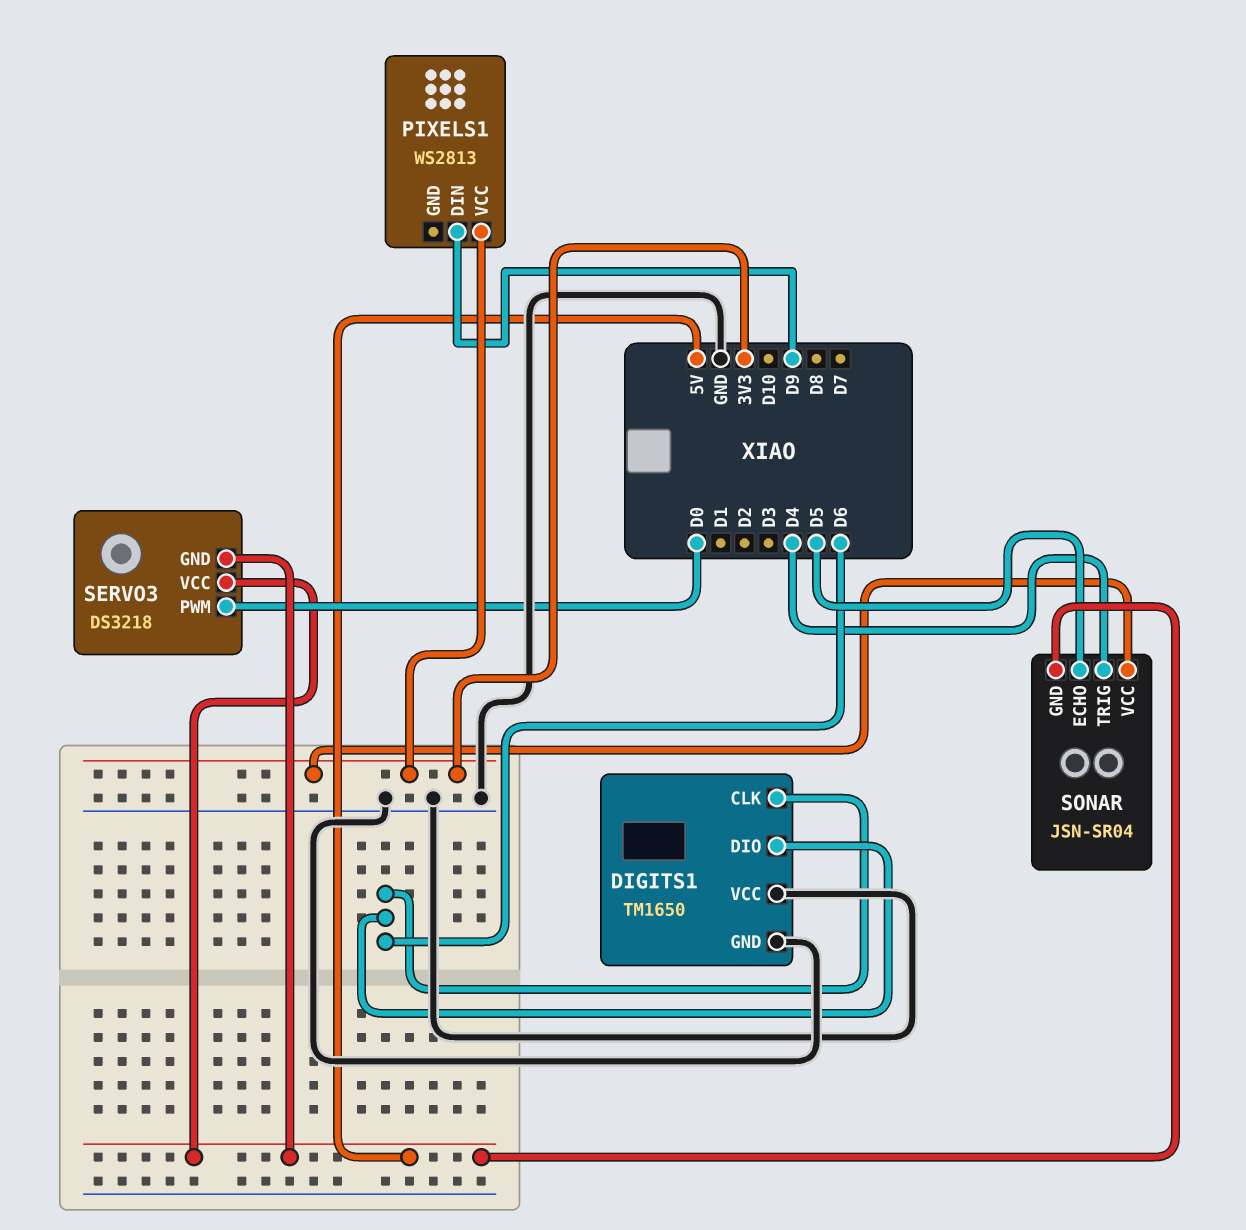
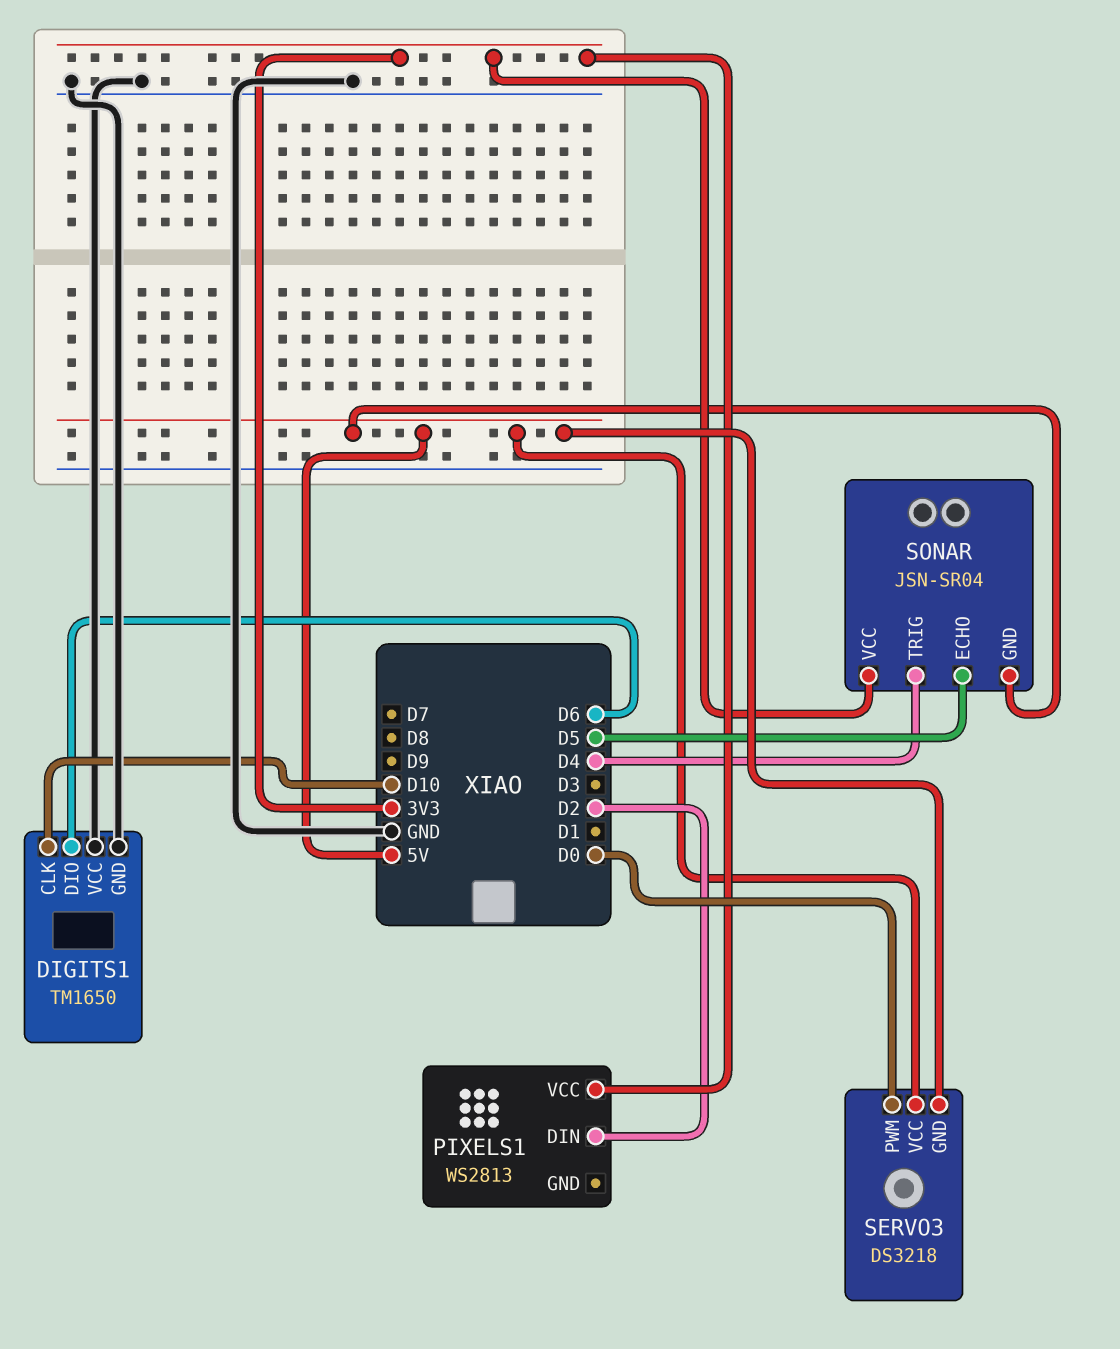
DIGITS1 pin CLK: D6 -> D10
PIXELS1 pin DIN: D9 -> D2

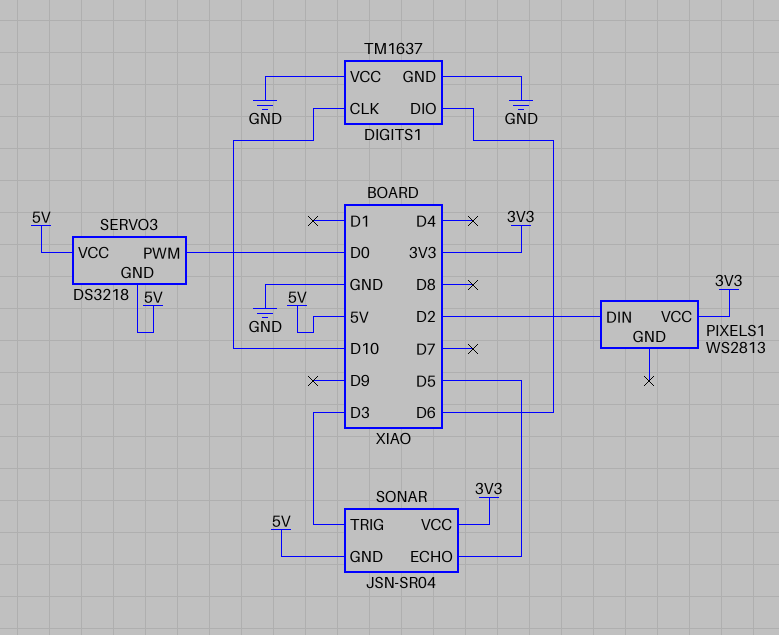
DIGITS1: TM1650 -> TM1637
SONAR pin TRIG: D4 -> D3

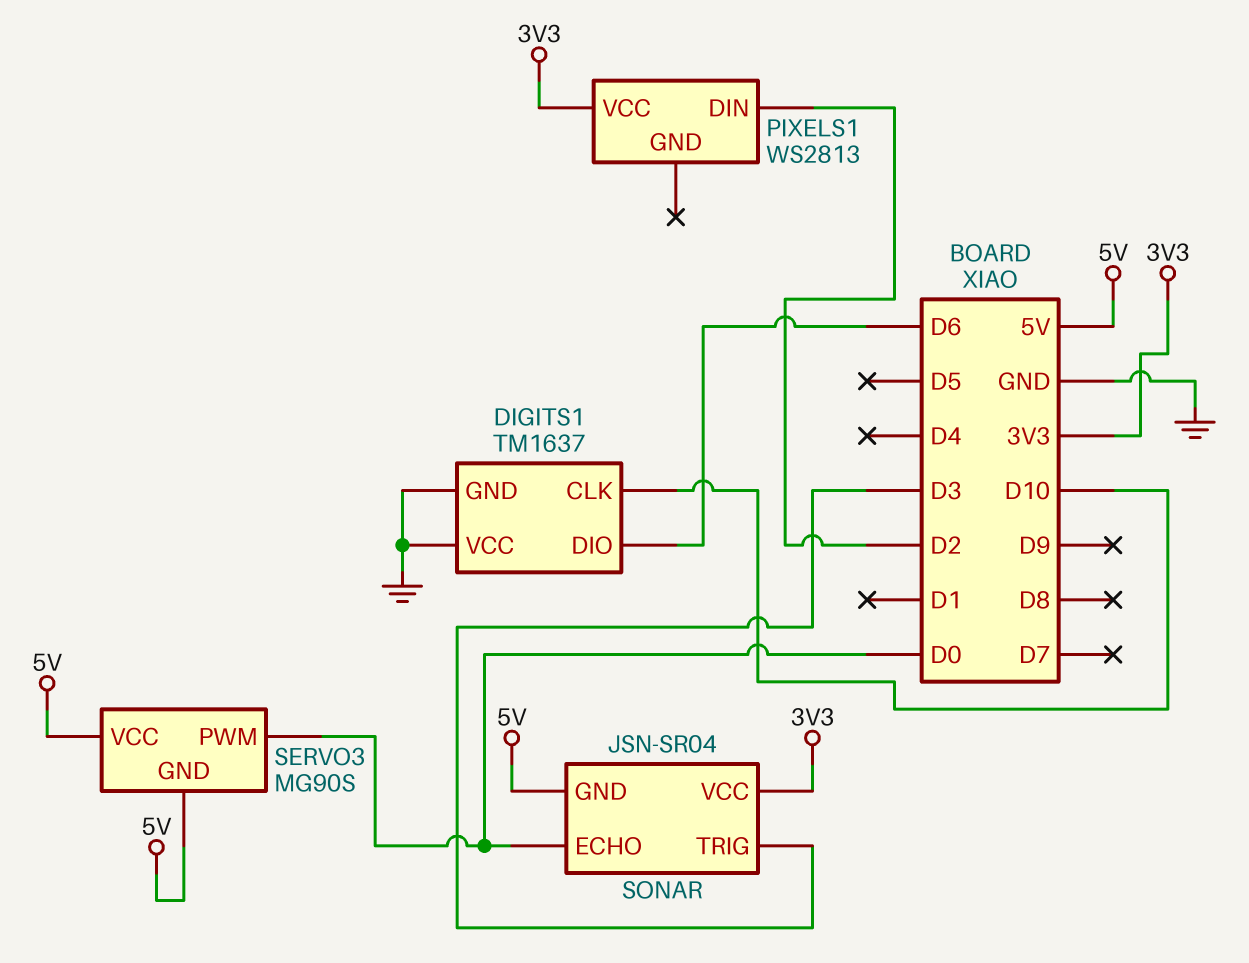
SERVO3: DS3218 -> MG90S
SONAR pin ECHO: D5 -> D0

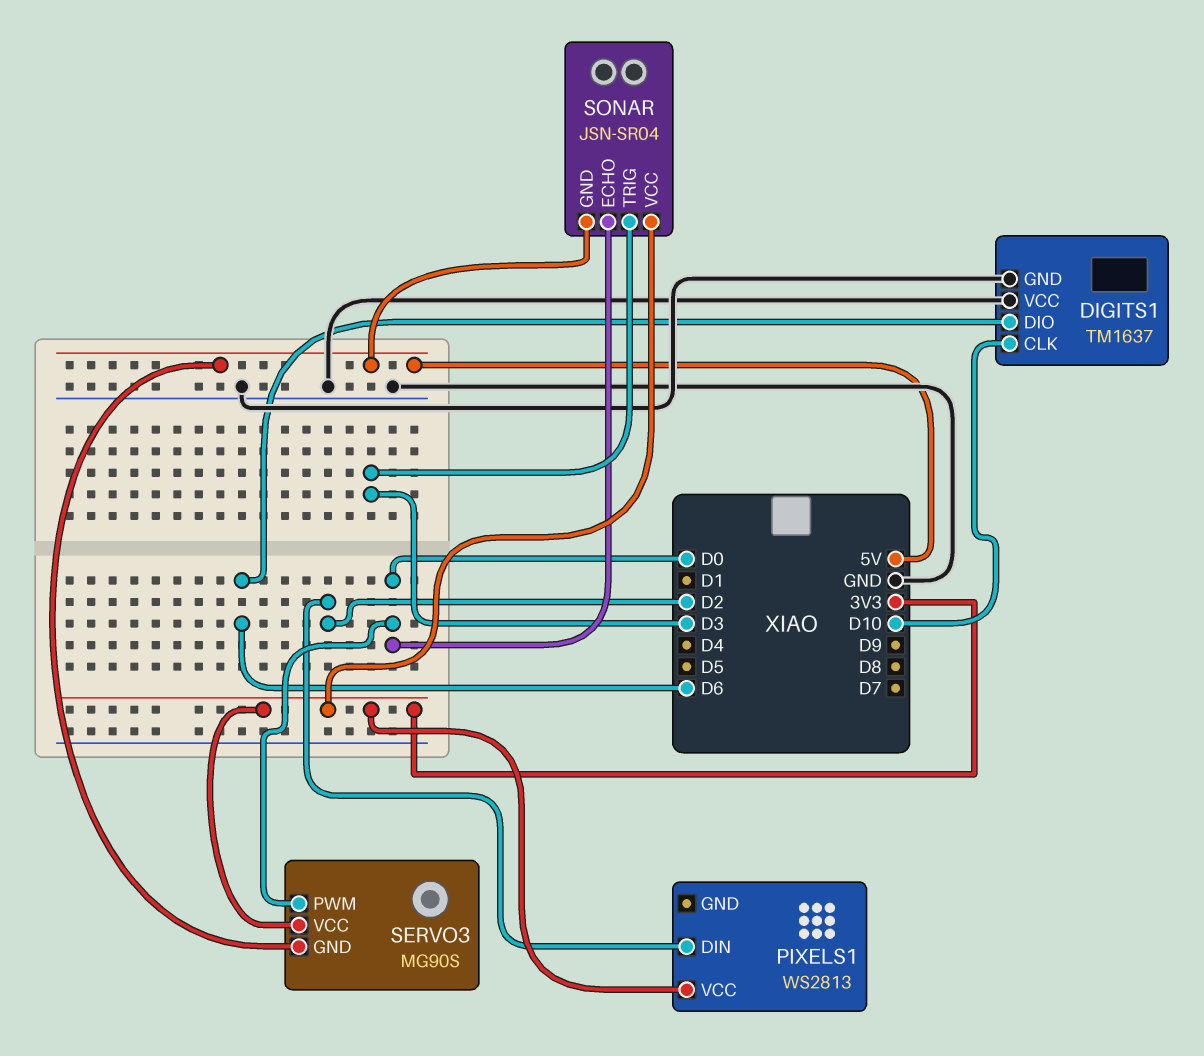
SERVO3 pin VCC: 5V -> 3V3

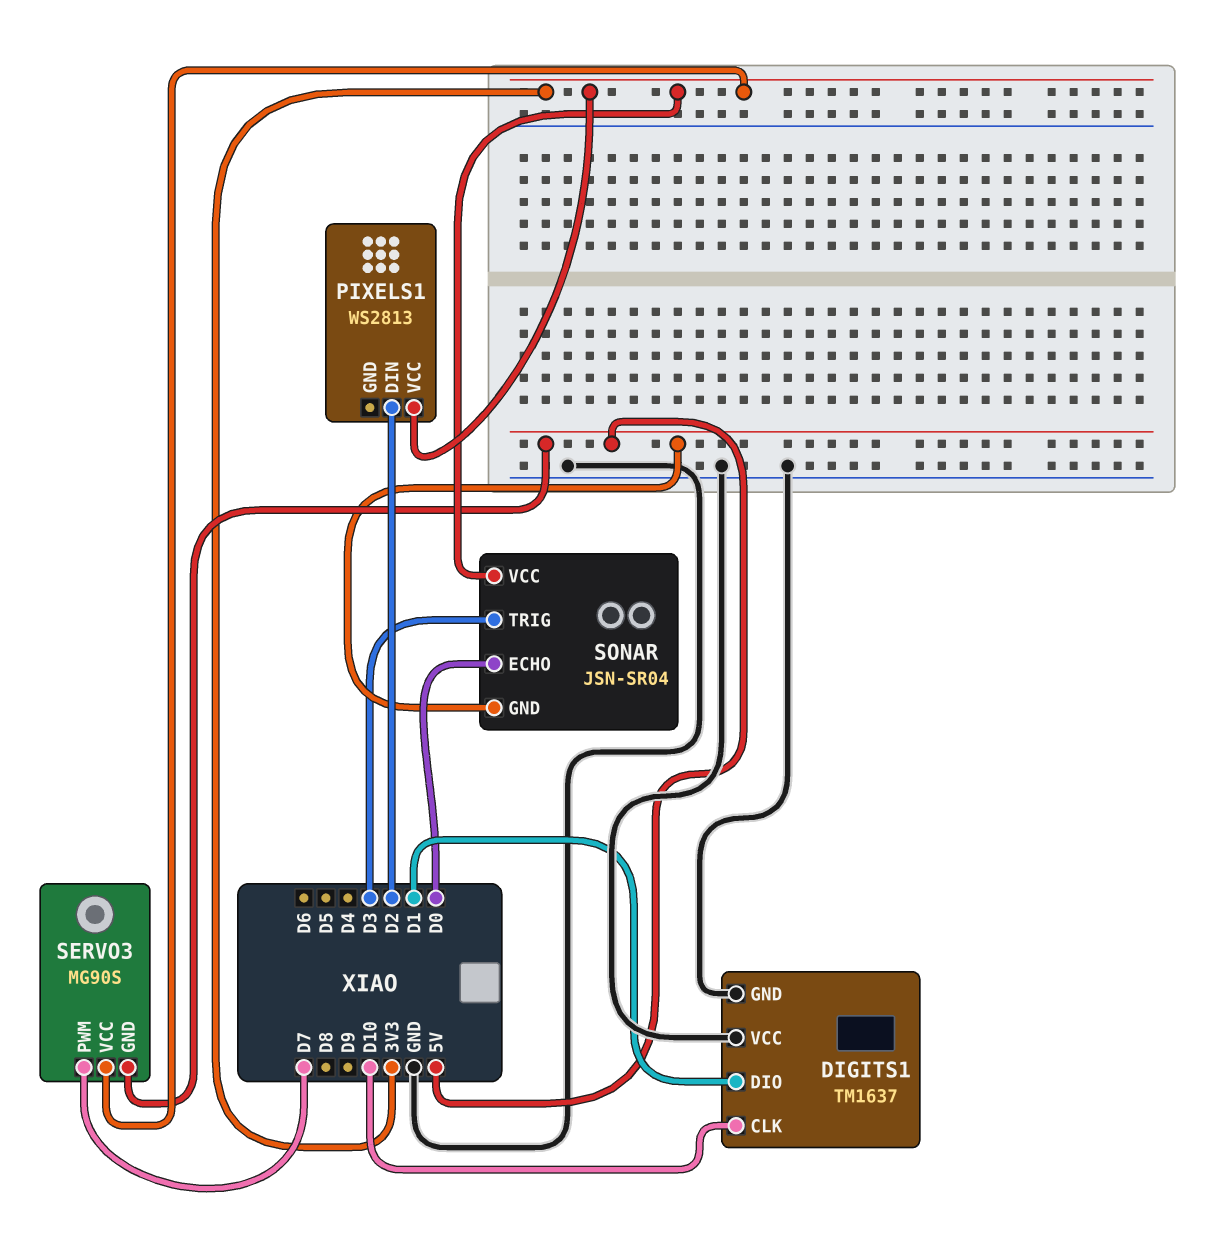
DIGITS1 pin DIO: D6 -> D1
SERVO3 pin PWM: D0 -> D7

